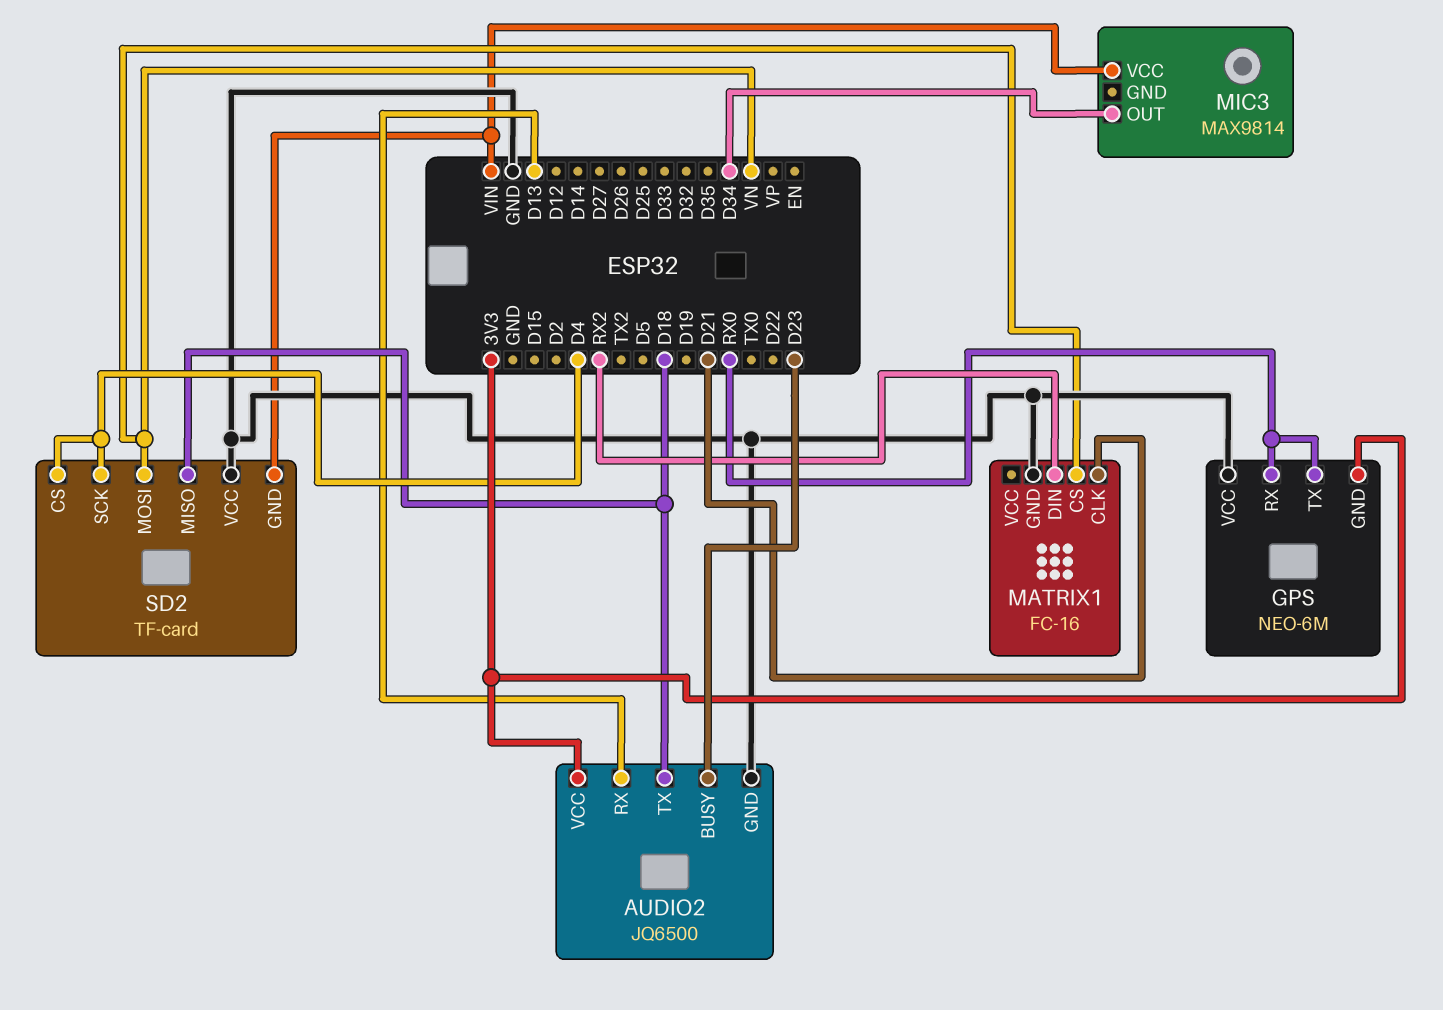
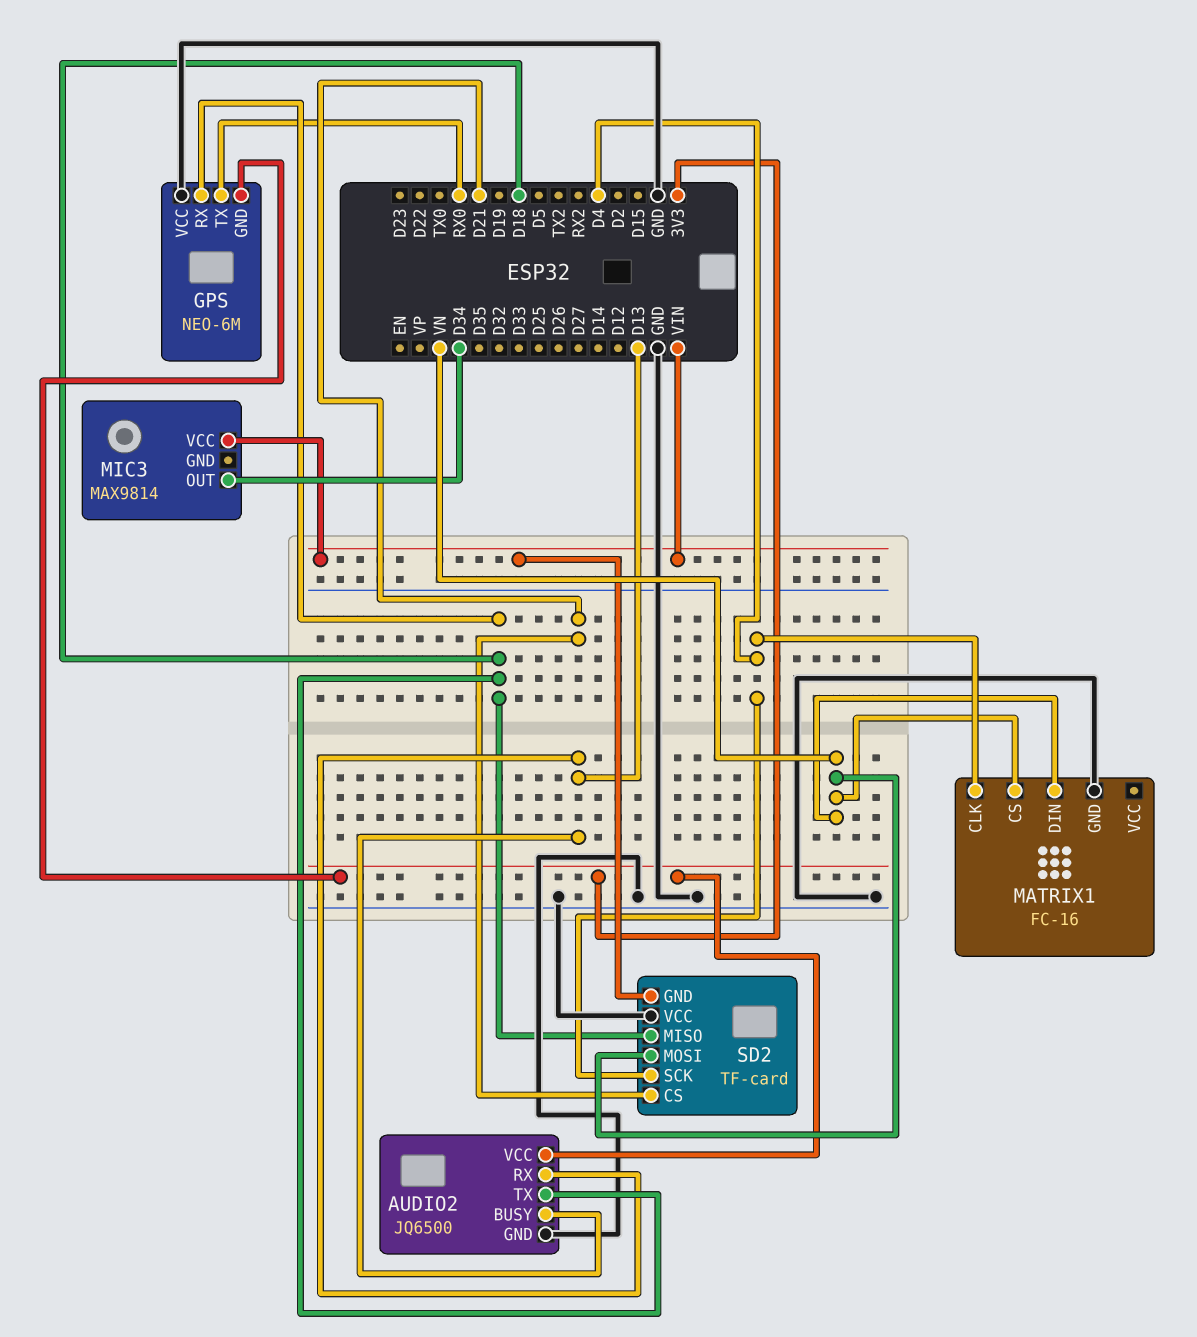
AUDIO2 pin BUSY: D23 -> D13
GPS pin RX: RX0 -> D18
MATRIX1 pin CLK: D21 -> D4
MATRIX1 pin DIN: RX2 -> VN
SD2 pin CS: D4 -> D21

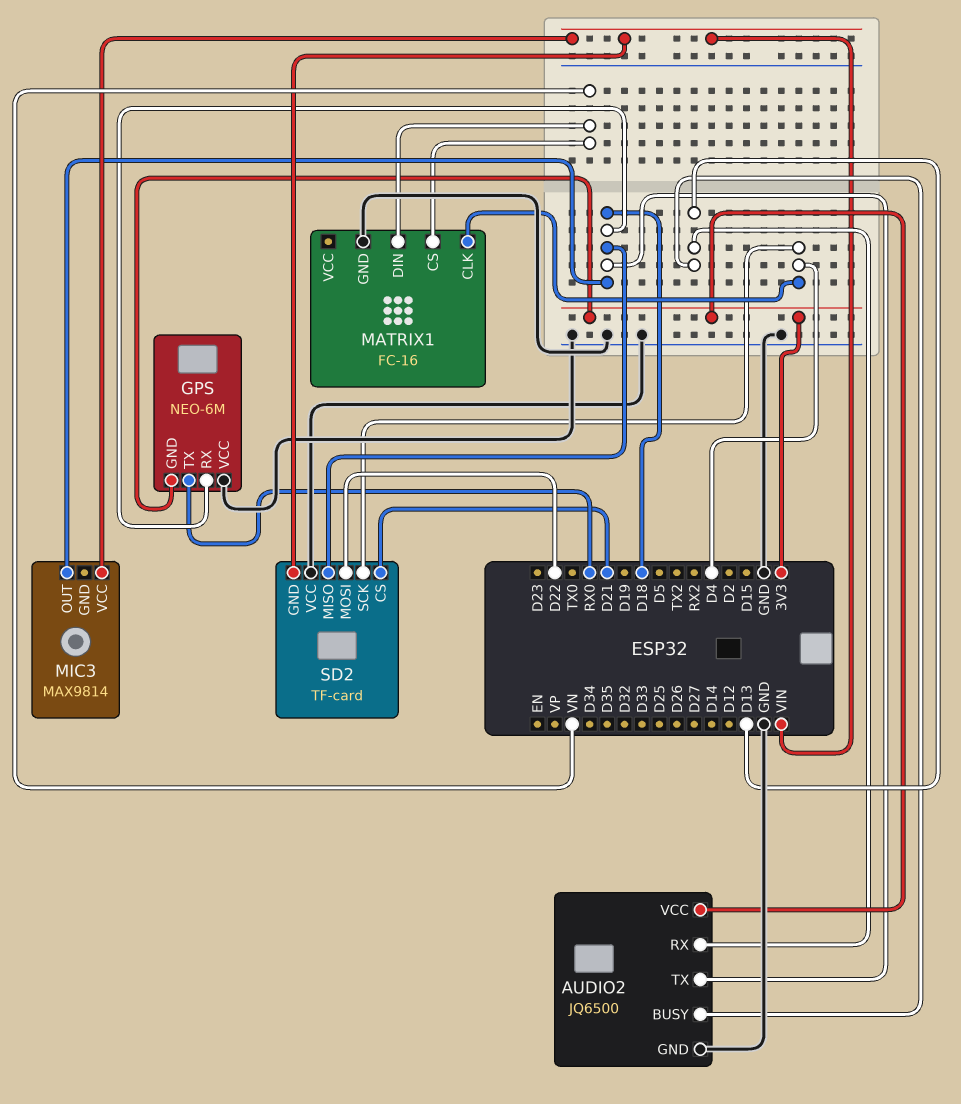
MIC3 pin OUT: D34 -> D18
SD2 pin MOSI: VN -> D22

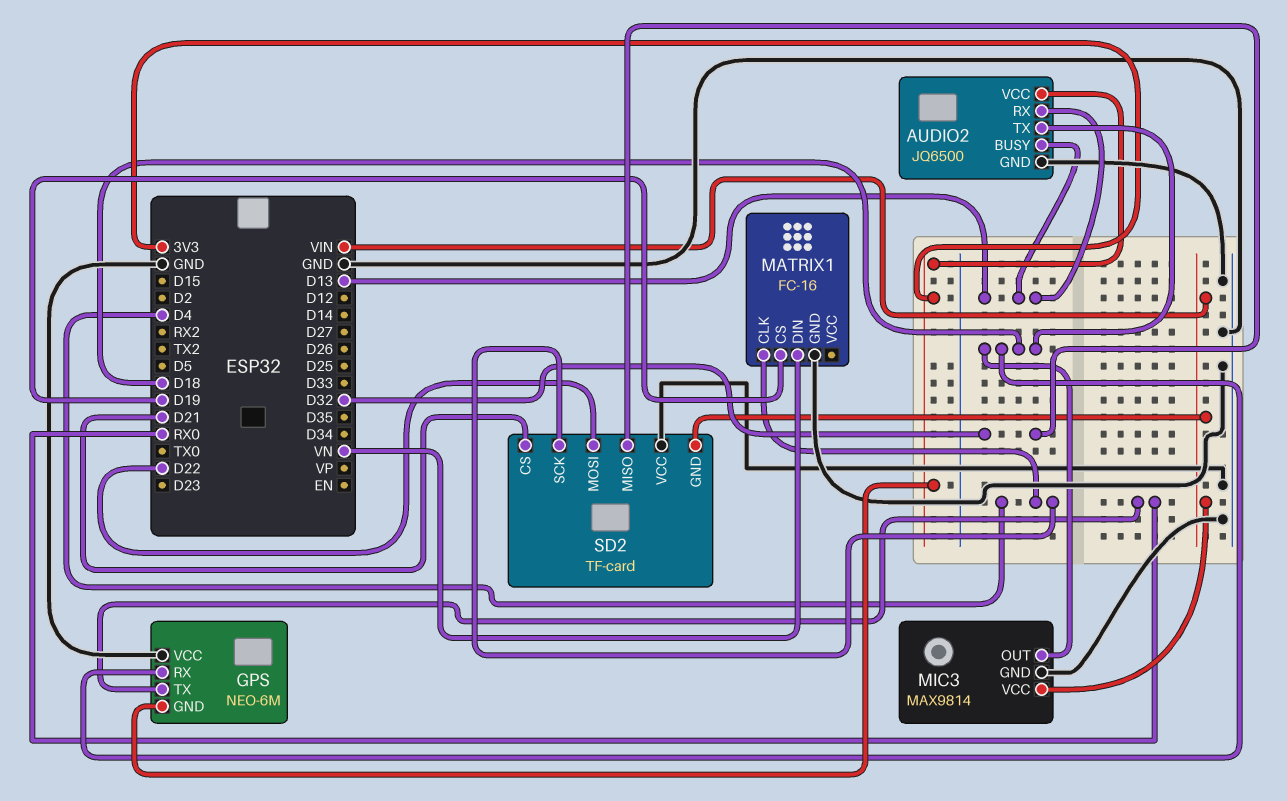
MATRIX1 pin CS: VN -> D19
MIC3 pin GND: none -> GND
SD2 pin MISO: D18 -> D32

